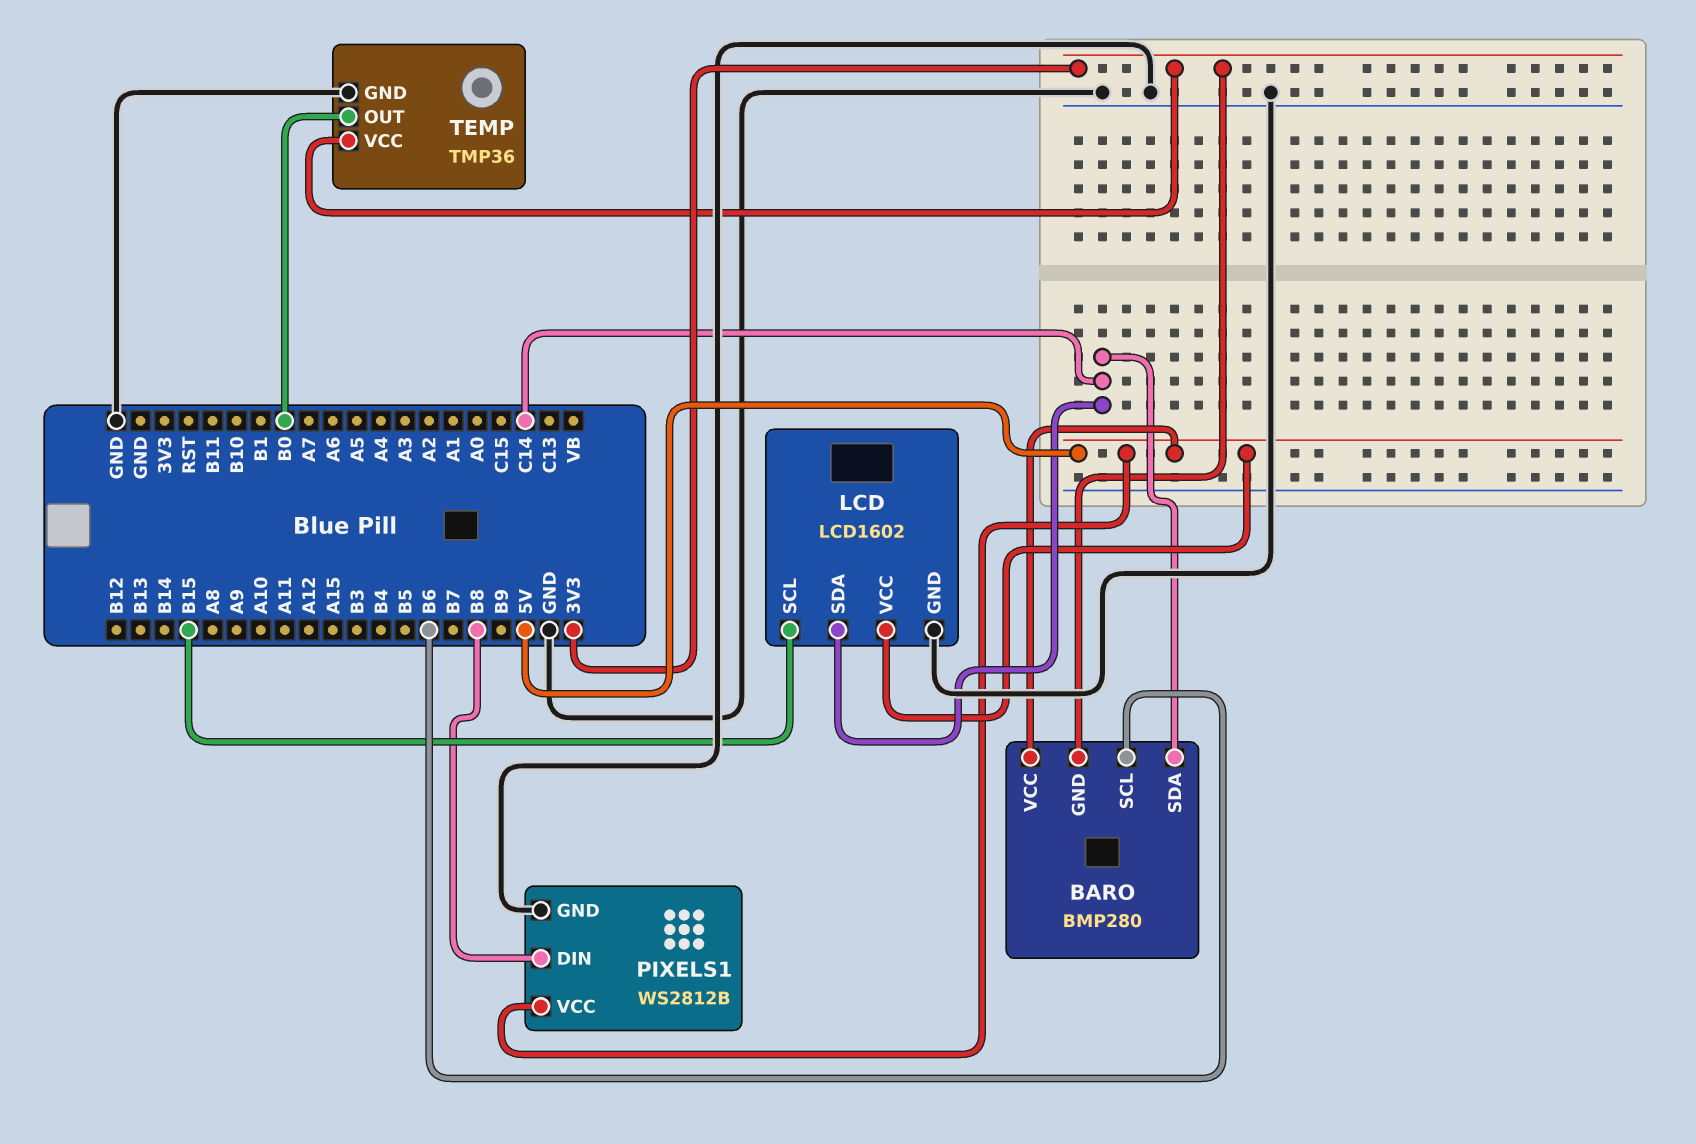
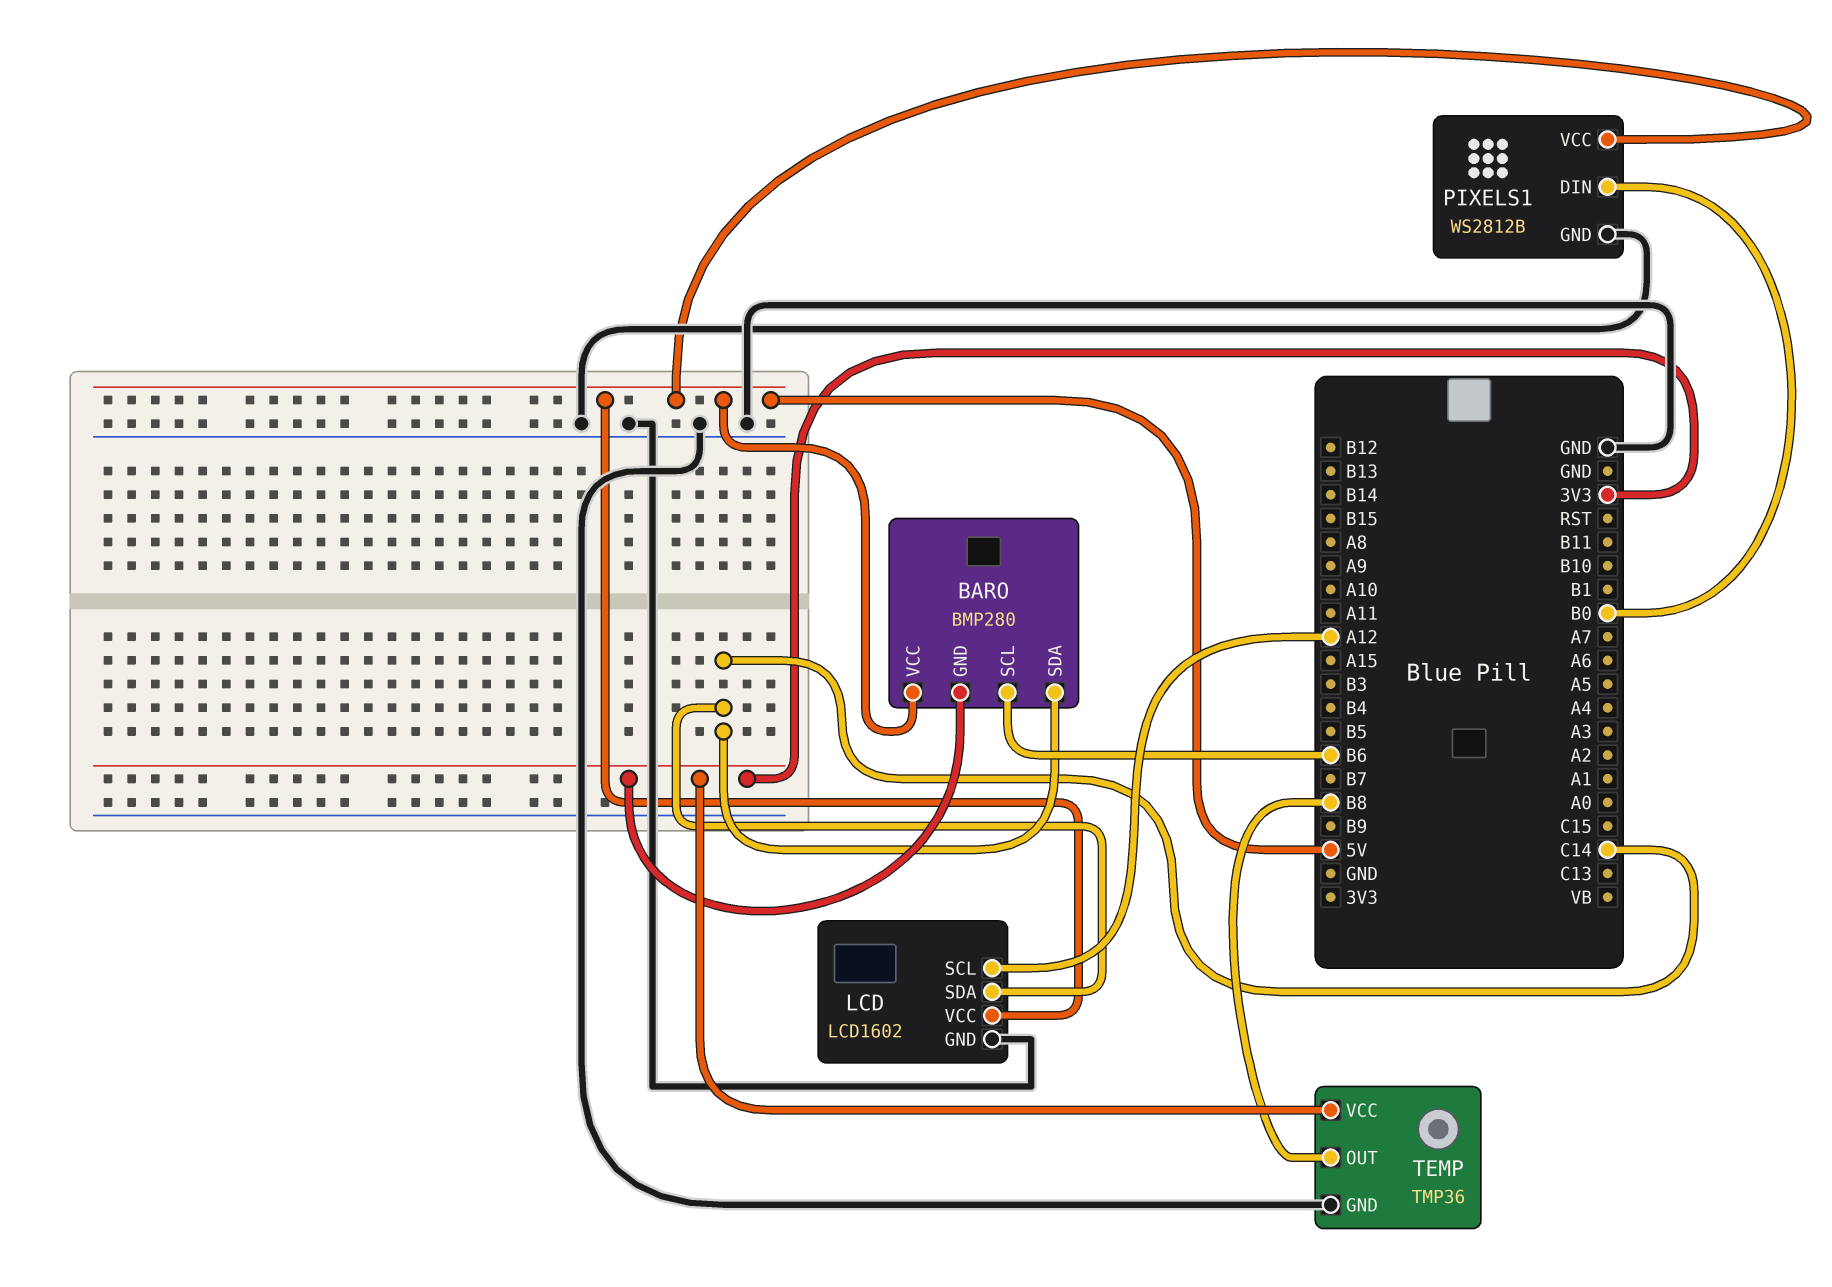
LCD pin SCL: B15 -> A12
PIXELS1 pin DIN: B8 -> B0
TEMP pin OUT: B0 -> B8

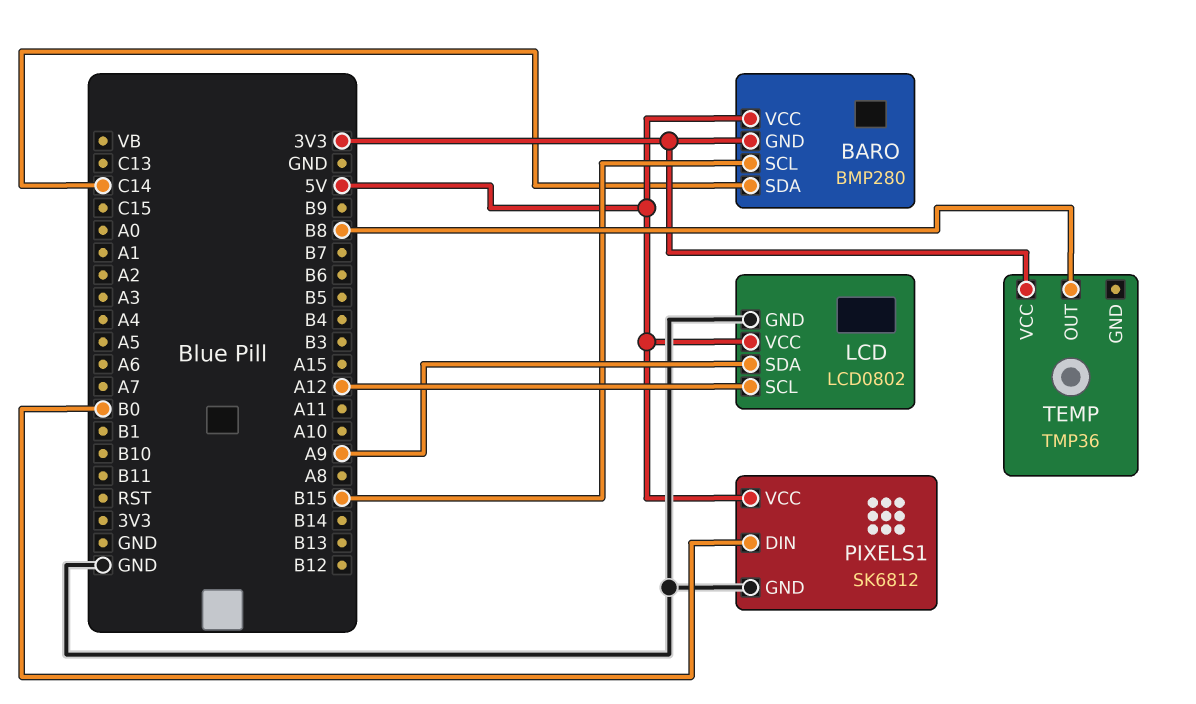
BARO pin SCL: B6 -> B15
LCD: LCD1602 -> LCD0802
LCD pin SDA: C14 -> A9
PIXELS1: WS2812B -> SK6812
TEMP pin GND: GND -> none

